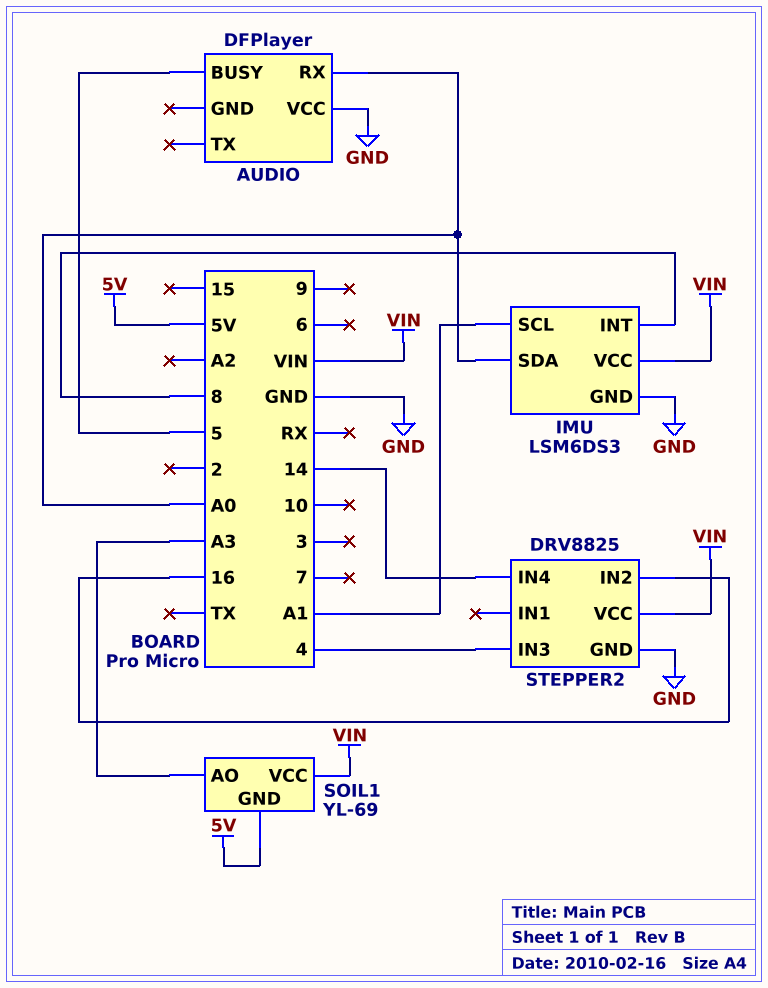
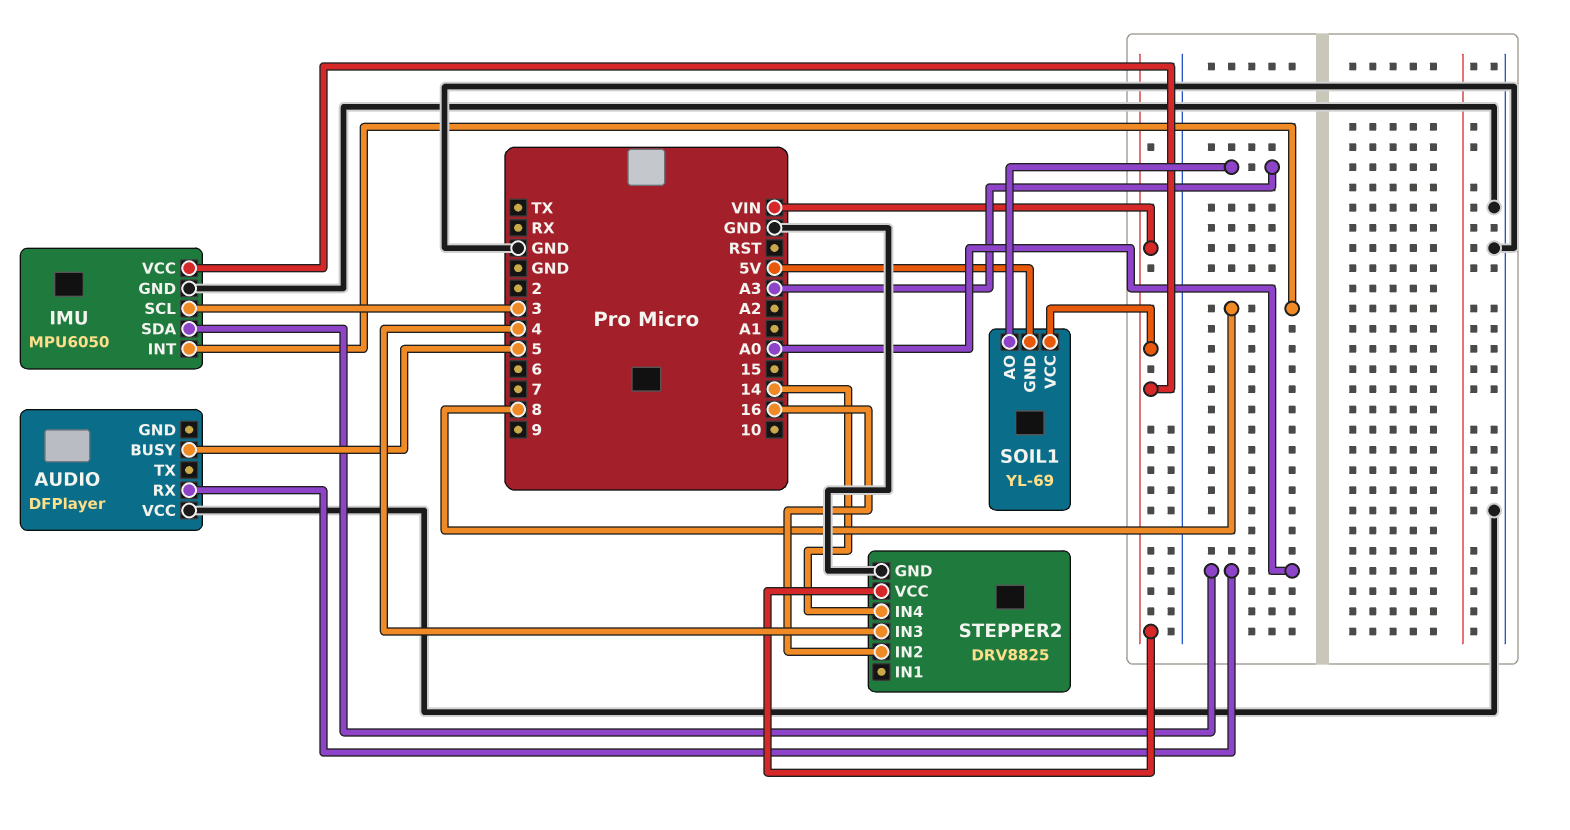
IMU: LSM6DS3 -> MPU6050
IMU pin SCL: A1 -> 3

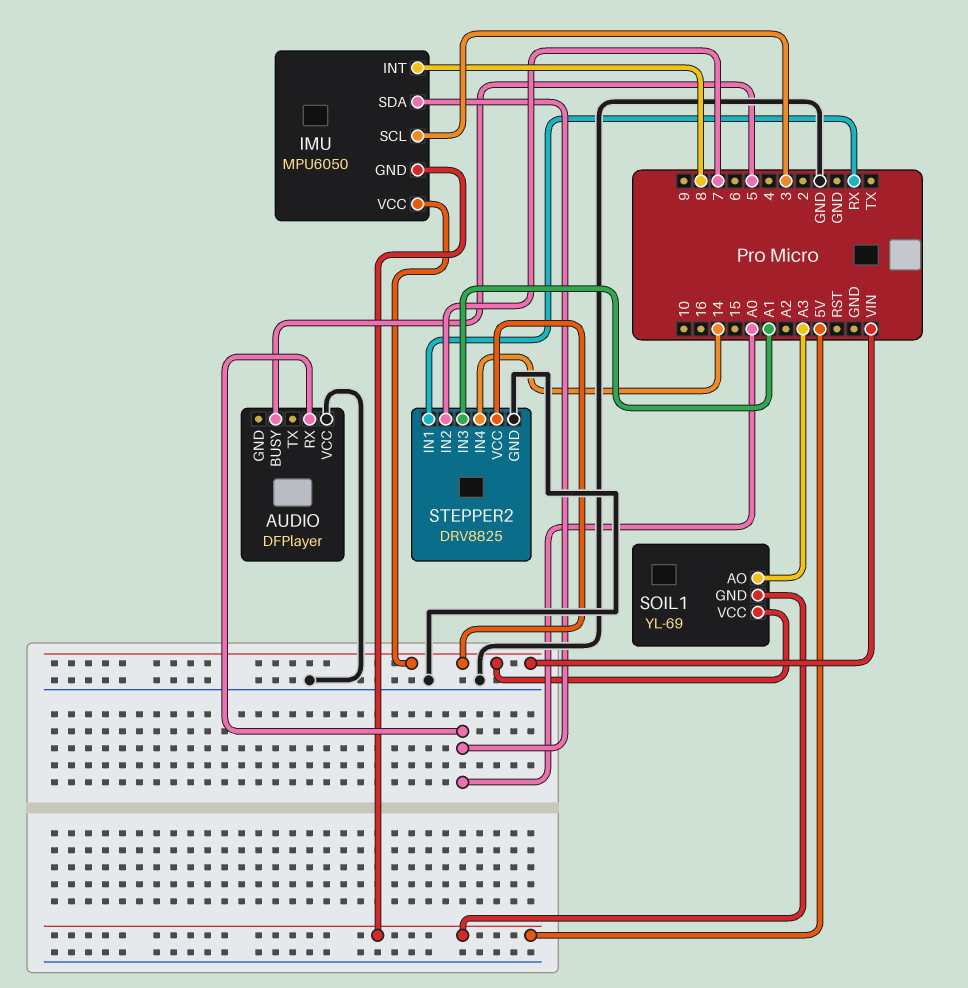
IMU pin GND: GND -> 5V
STEPPER2 pin IN1: none -> RX
STEPPER2 pin IN2: 16 -> 7
STEPPER2 pin IN3: 4 -> A1

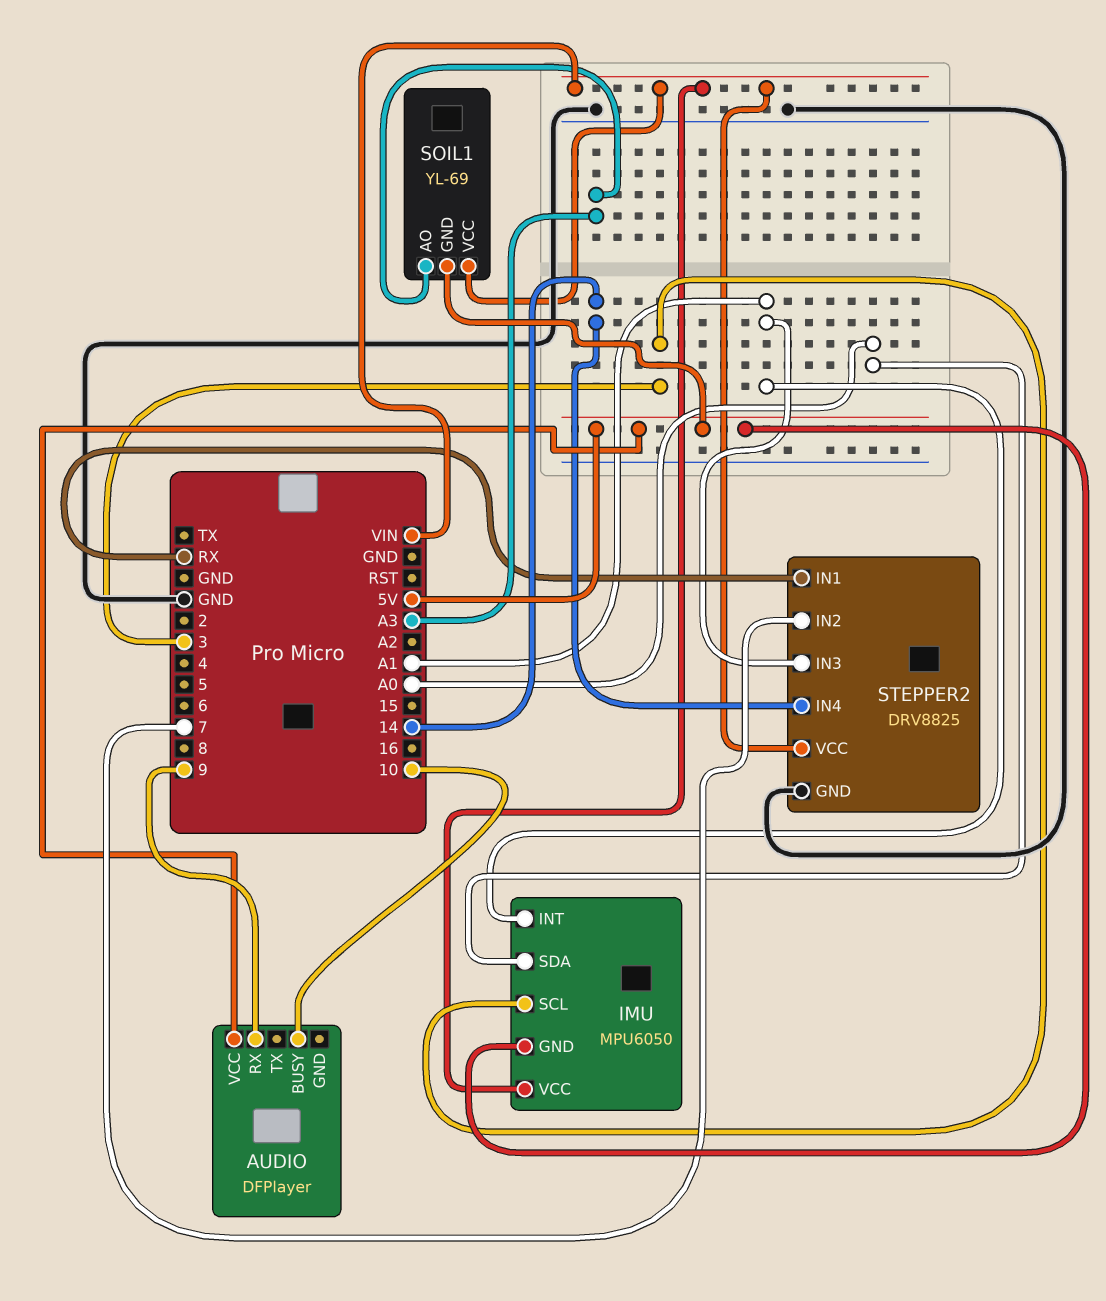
AUDIO pin BUSY: 5 -> 10
AUDIO pin RX: A0 -> 9
AUDIO pin VCC: GND -> 5V
IMU pin INT: 8 -> A1

